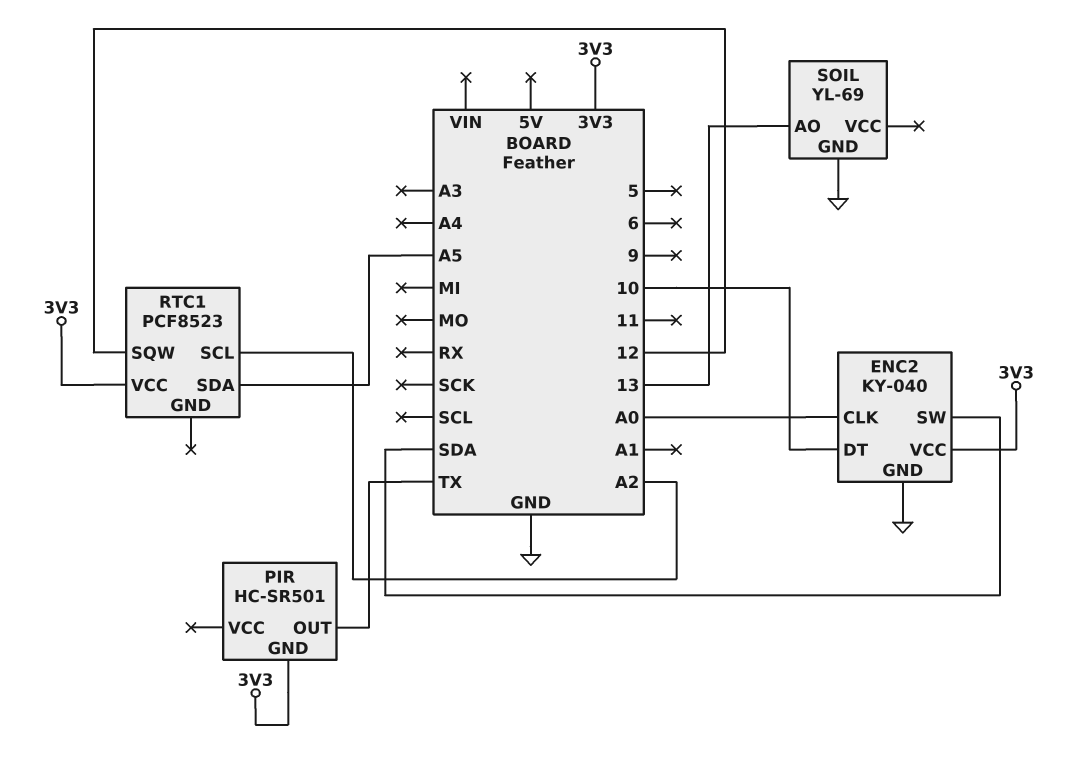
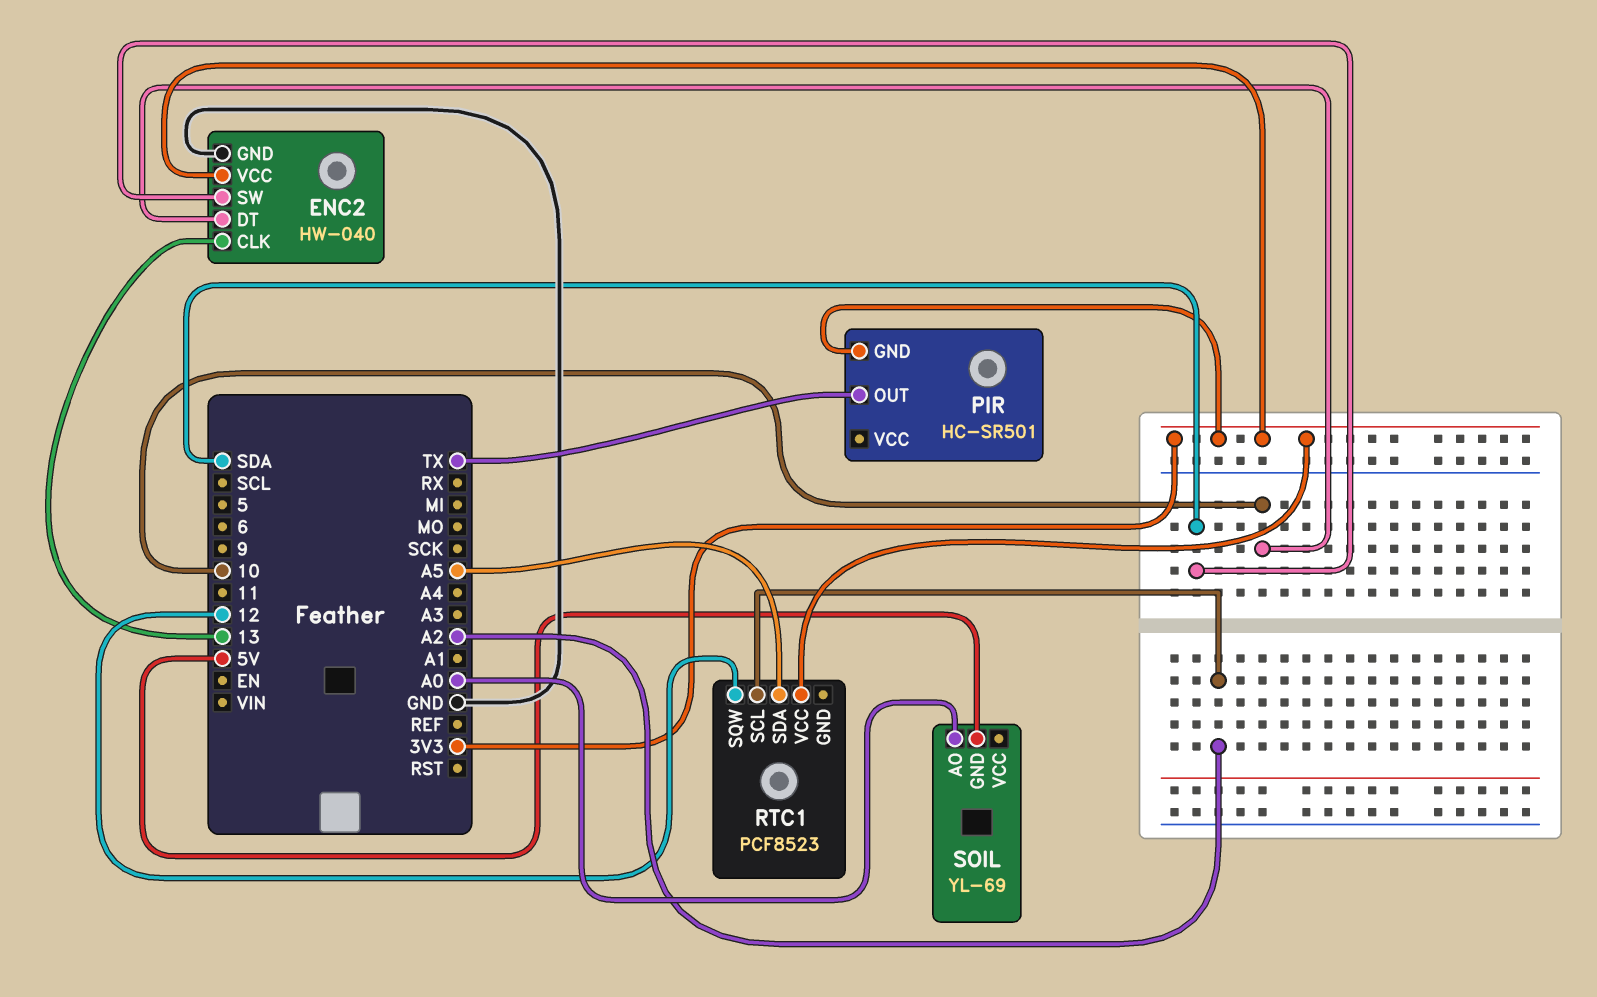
ENC2: KY-040 -> HW-040
ENC2 pin CLK: A0 -> 13
SOIL pin AO: 13 -> A0
SOIL pin GND: GND -> 5V

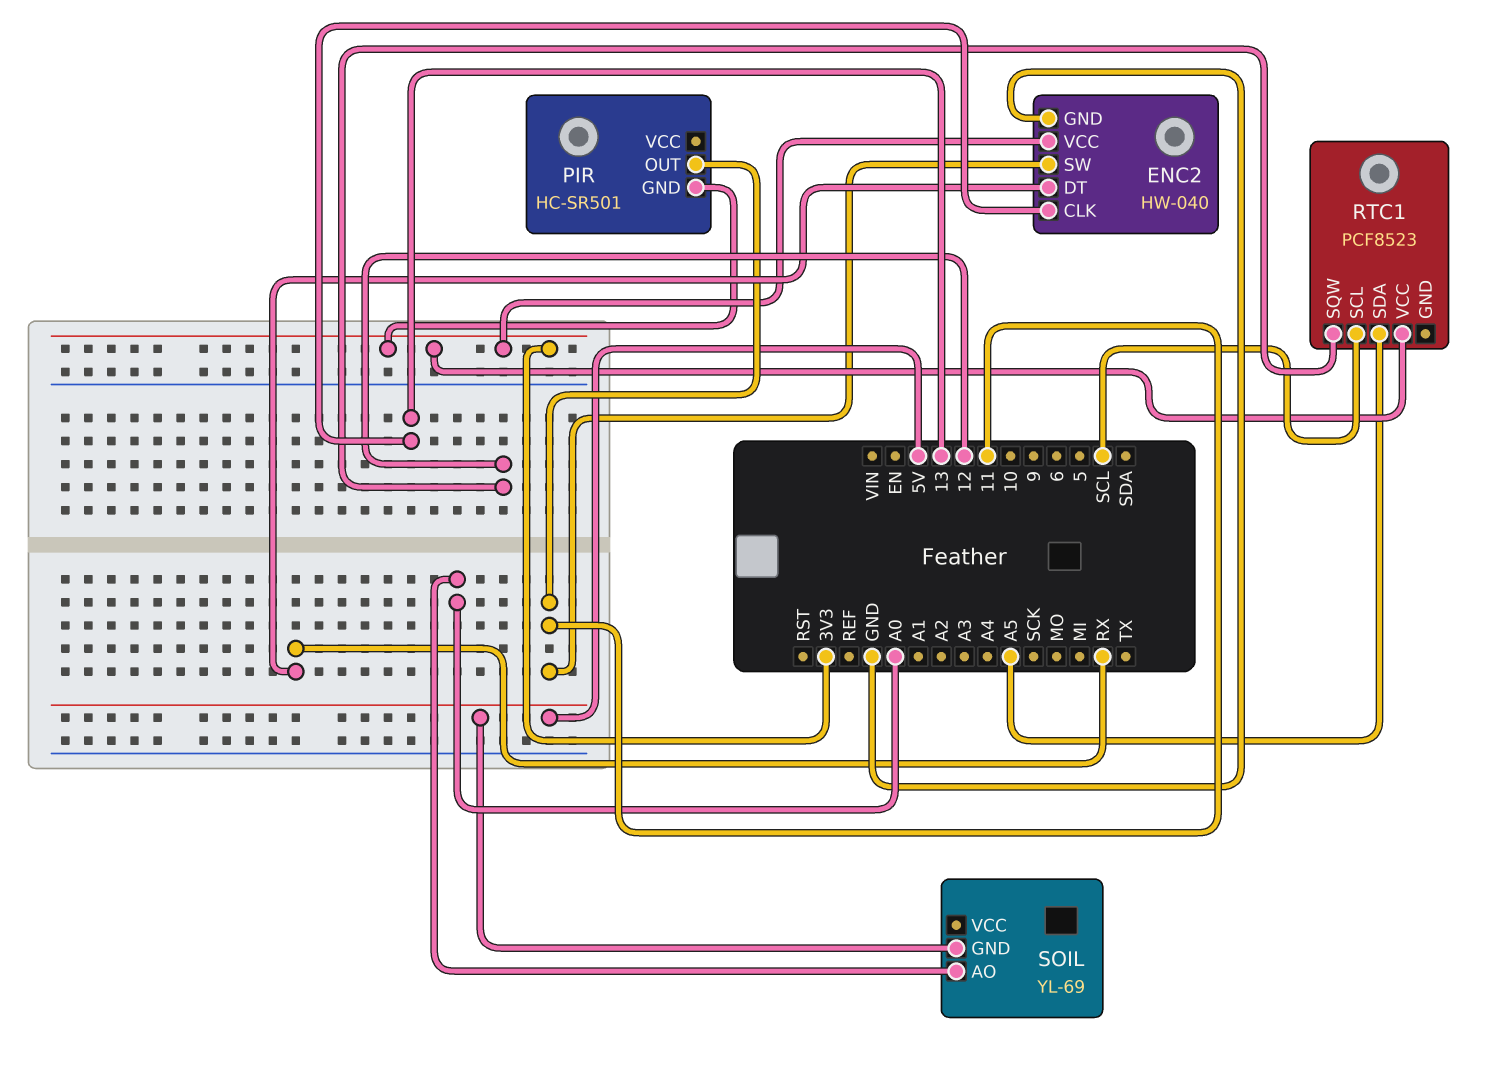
ENC2 pin DT: 10 -> RX
ENC2 pin SW: SDA -> 11
PIR pin OUT: TX -> 11
RTC1 pin SCL: A2 -> SCL

